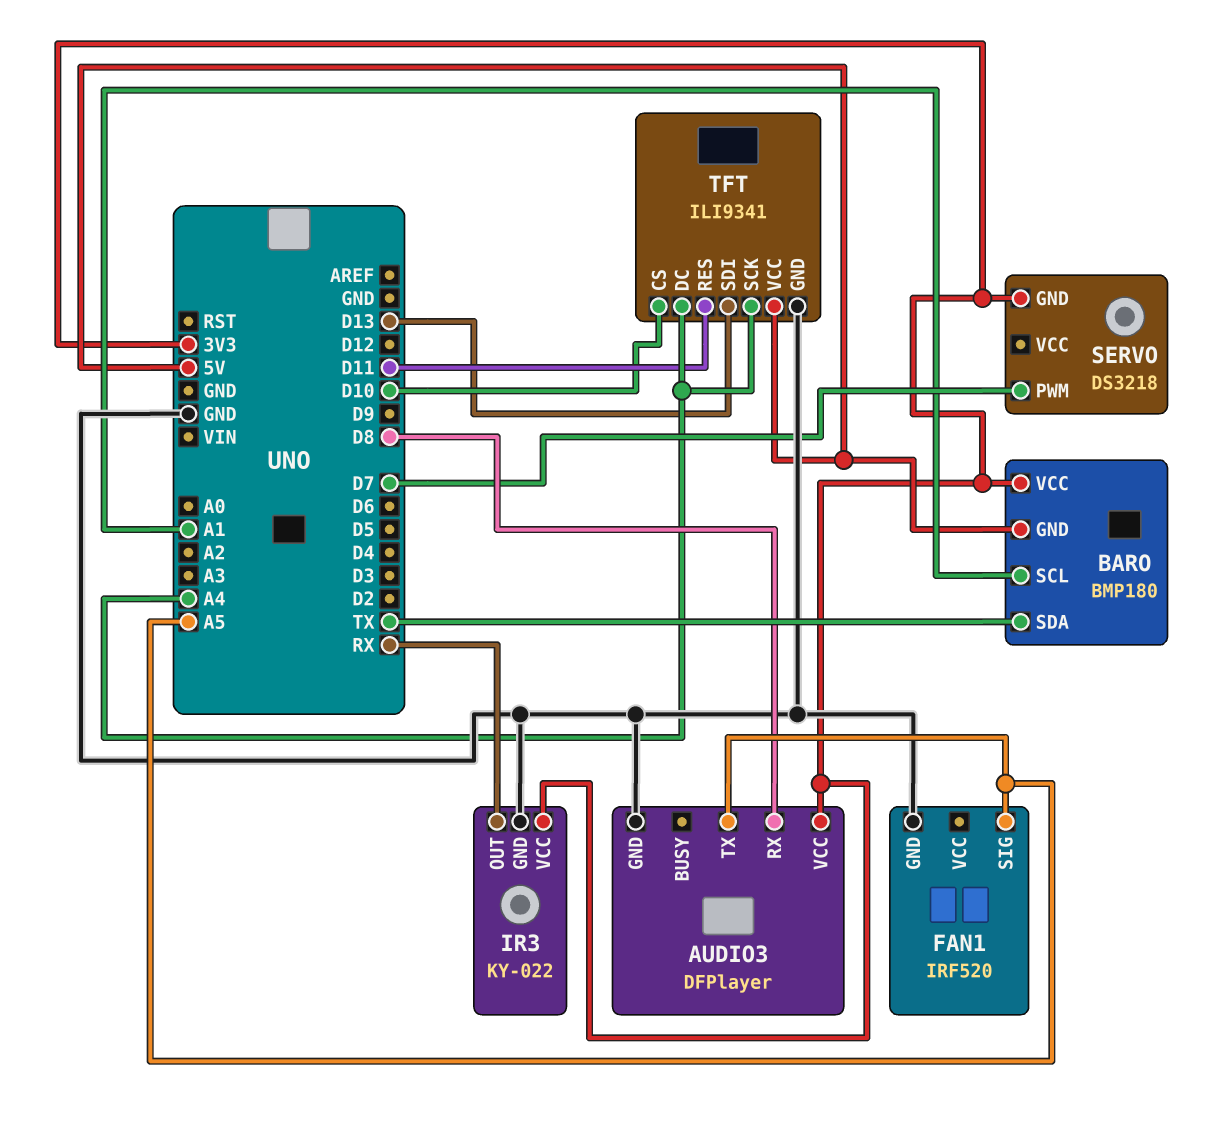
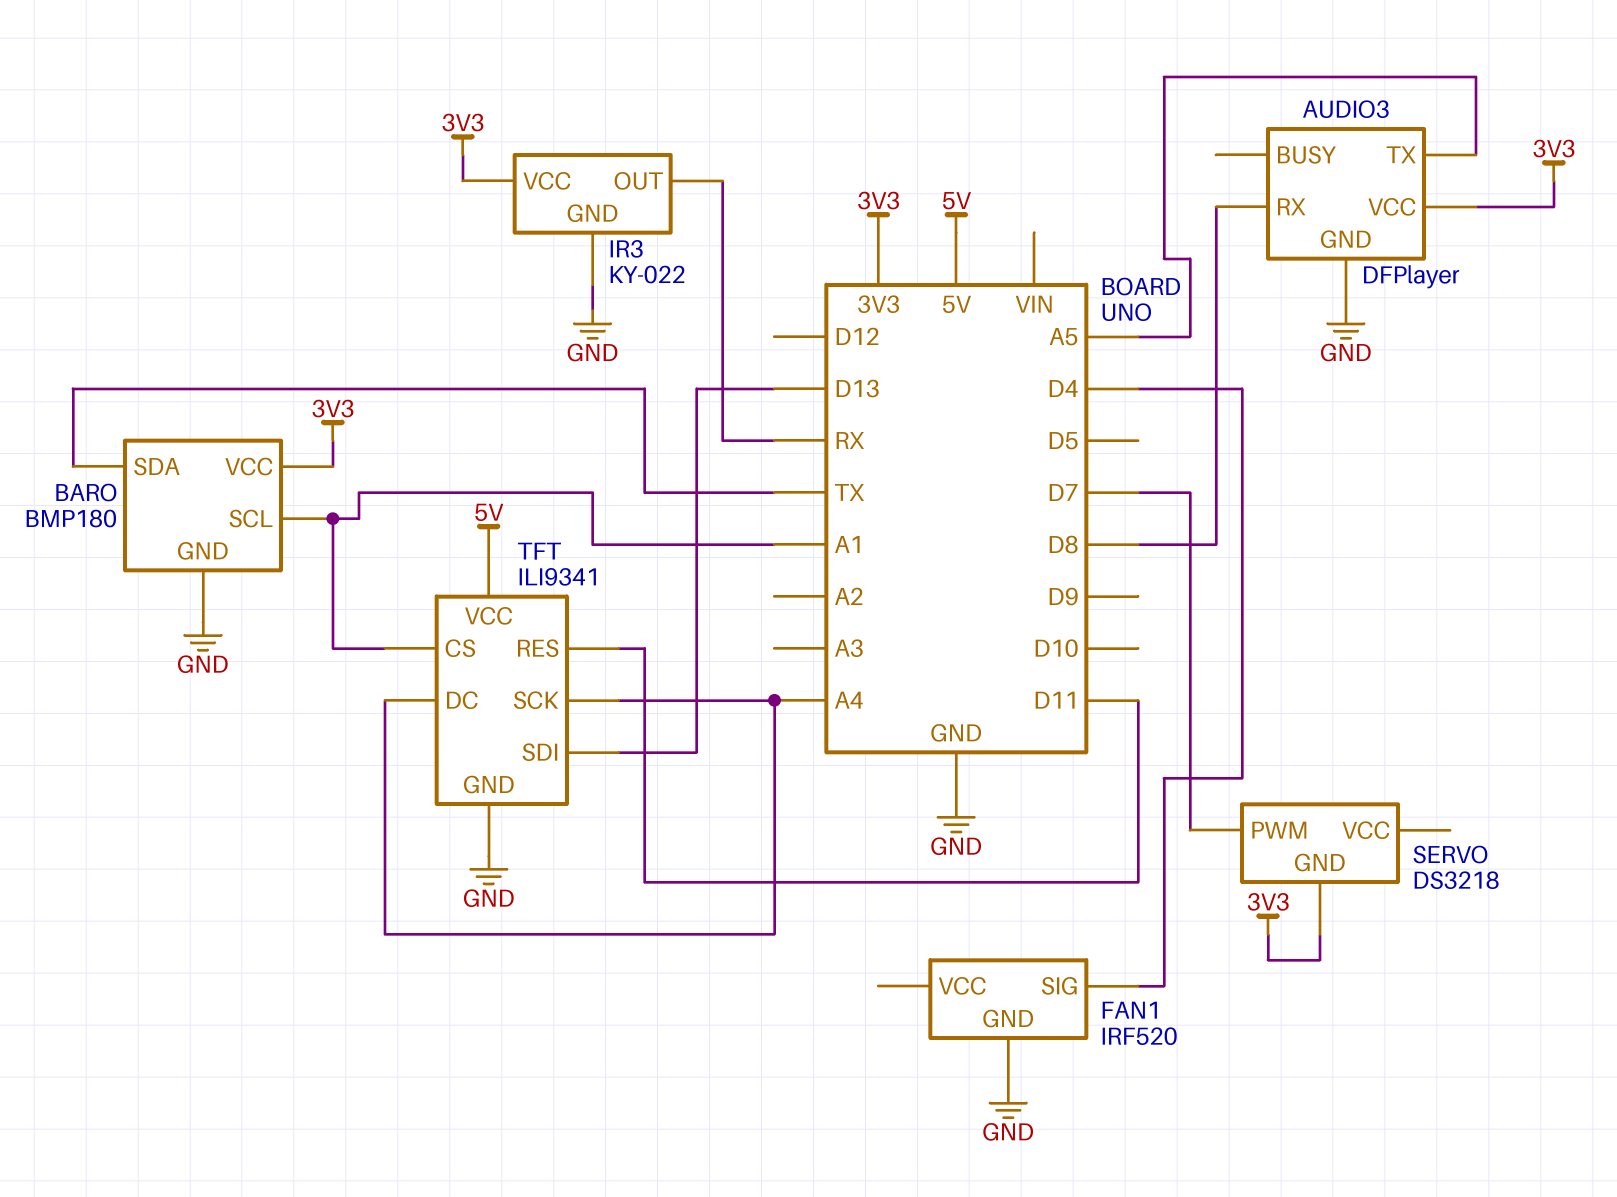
BARO pin GND: 5V -> GND
FAN1 pin SIG: A5 -> D4
TFT pin CS: D10 -> A1

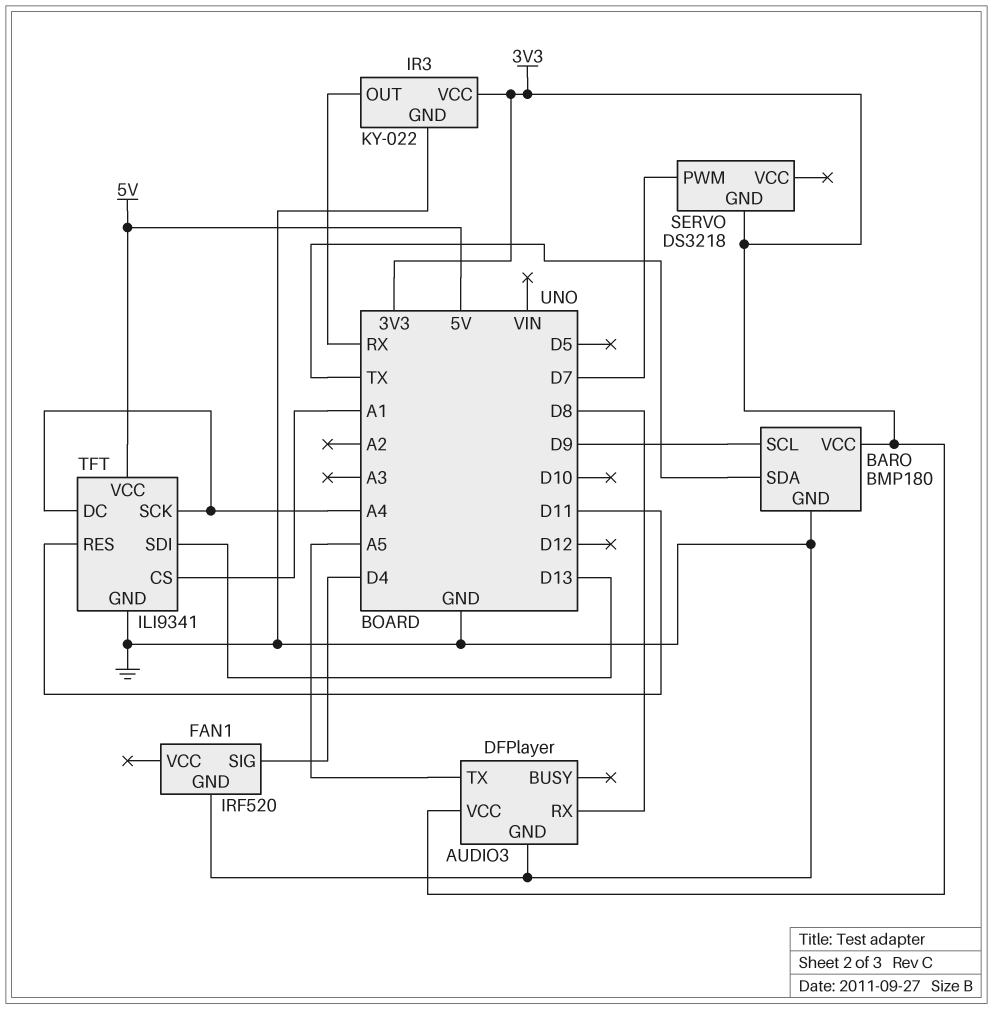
BARO pin SCL: A1 -> D9

